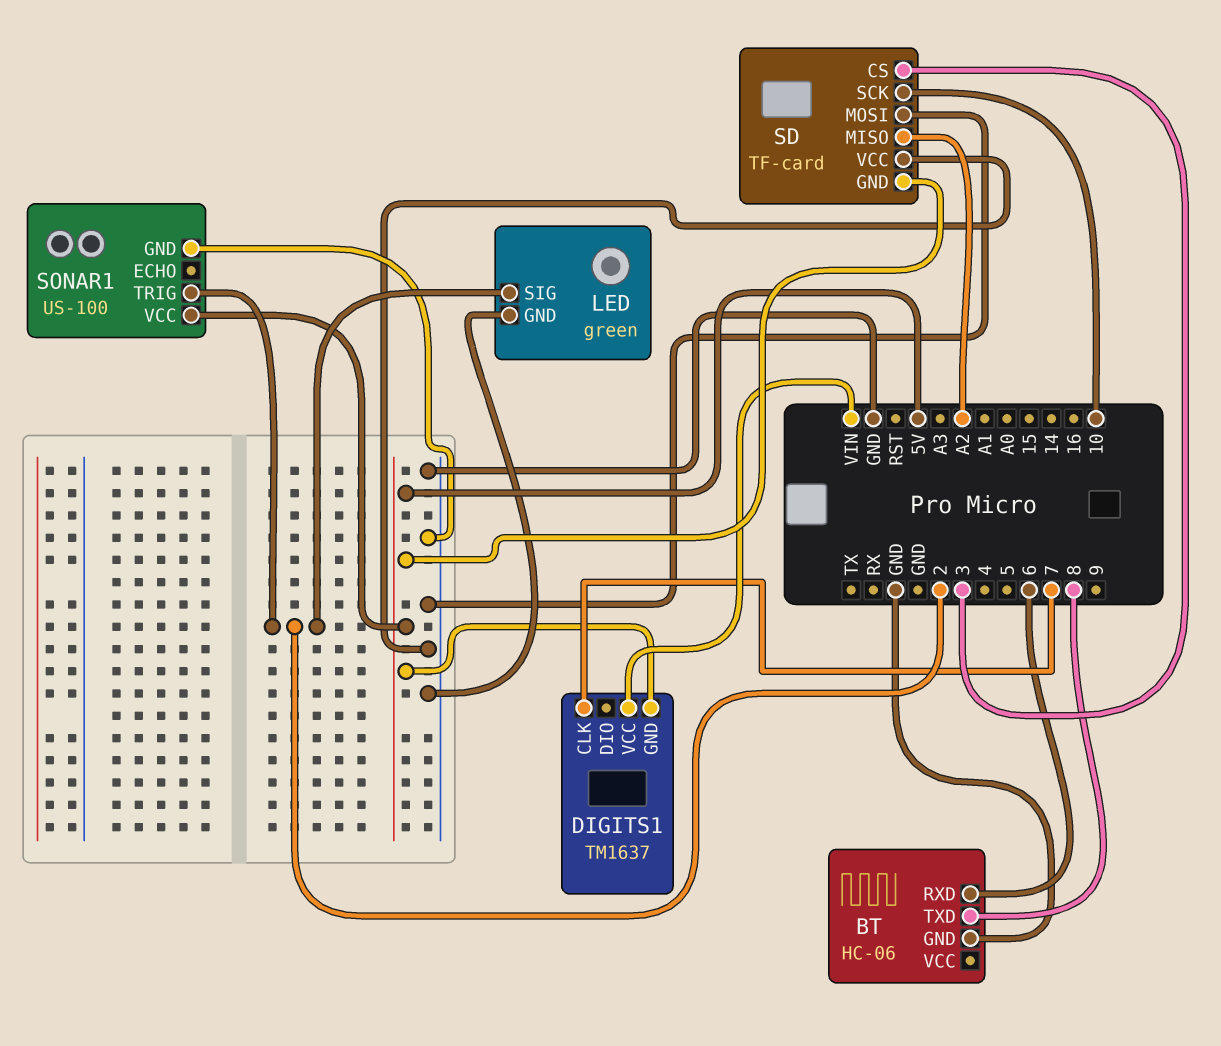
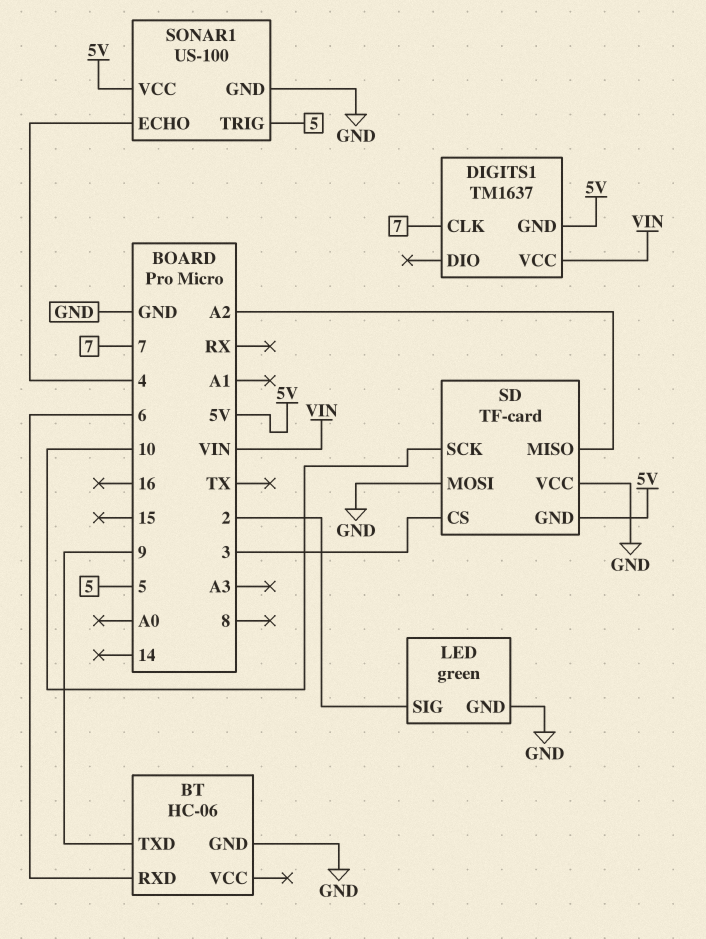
BT pin TXD: 8 -> 9
SONAR1 pin ECHO: none -> 4
SONAR1 pin TRIG: 2 -> 5

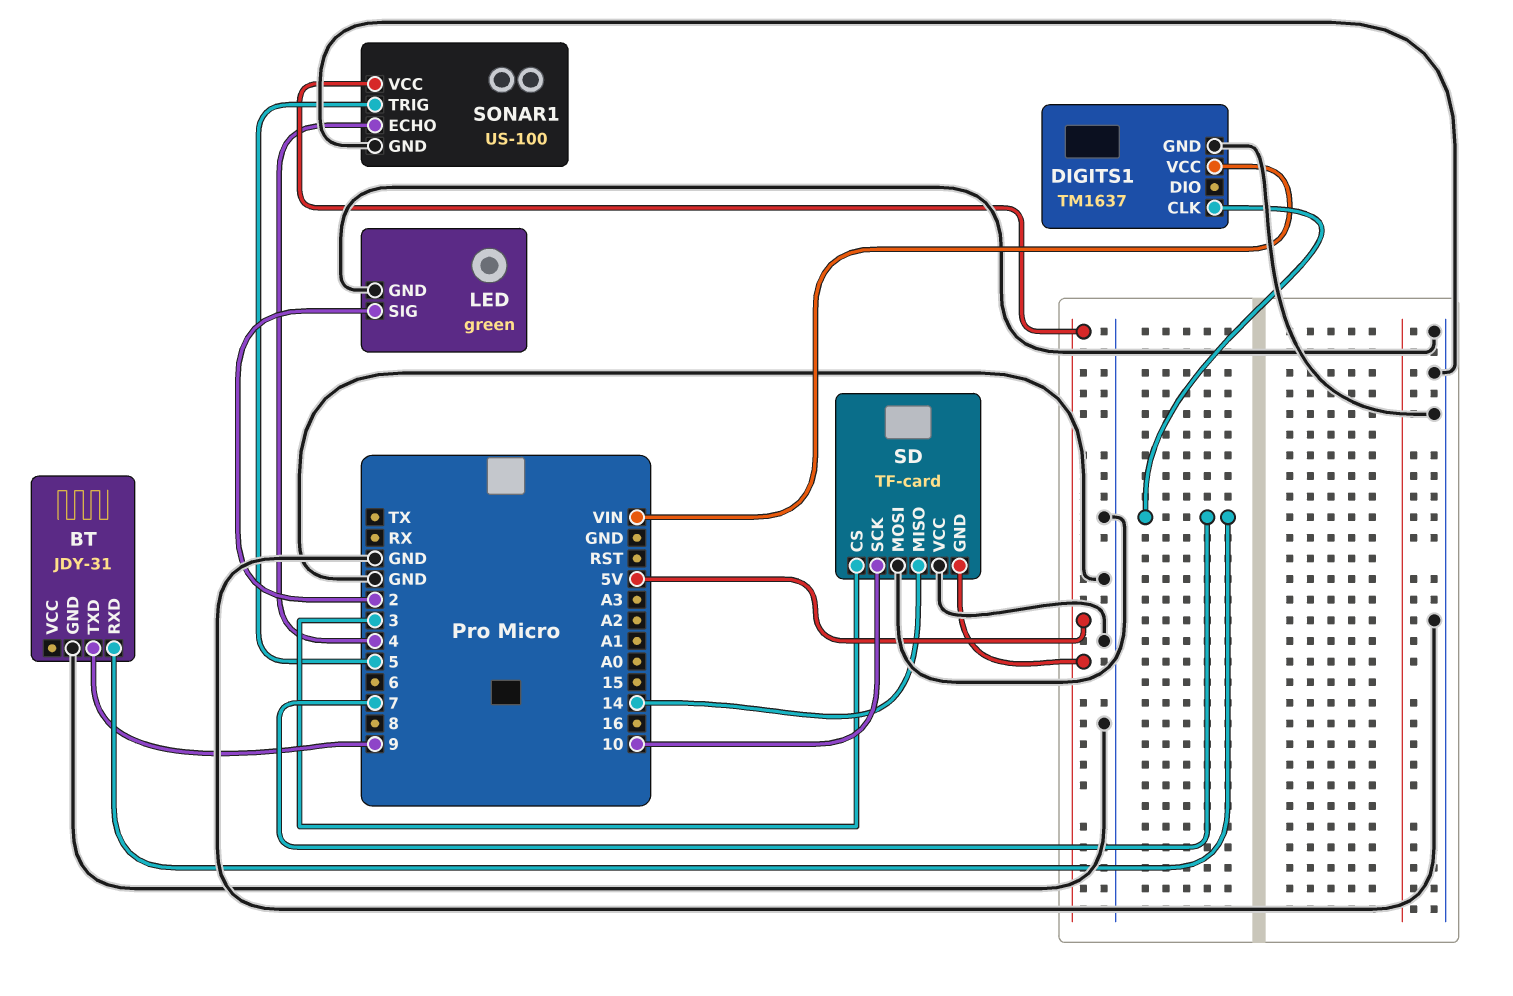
BT: HC-06 -> JDY-31
BT pin RXD: 6 -> 7
DIGITS1 pin GND: 5V -> GND
SD pin MISO: A2 -> 14

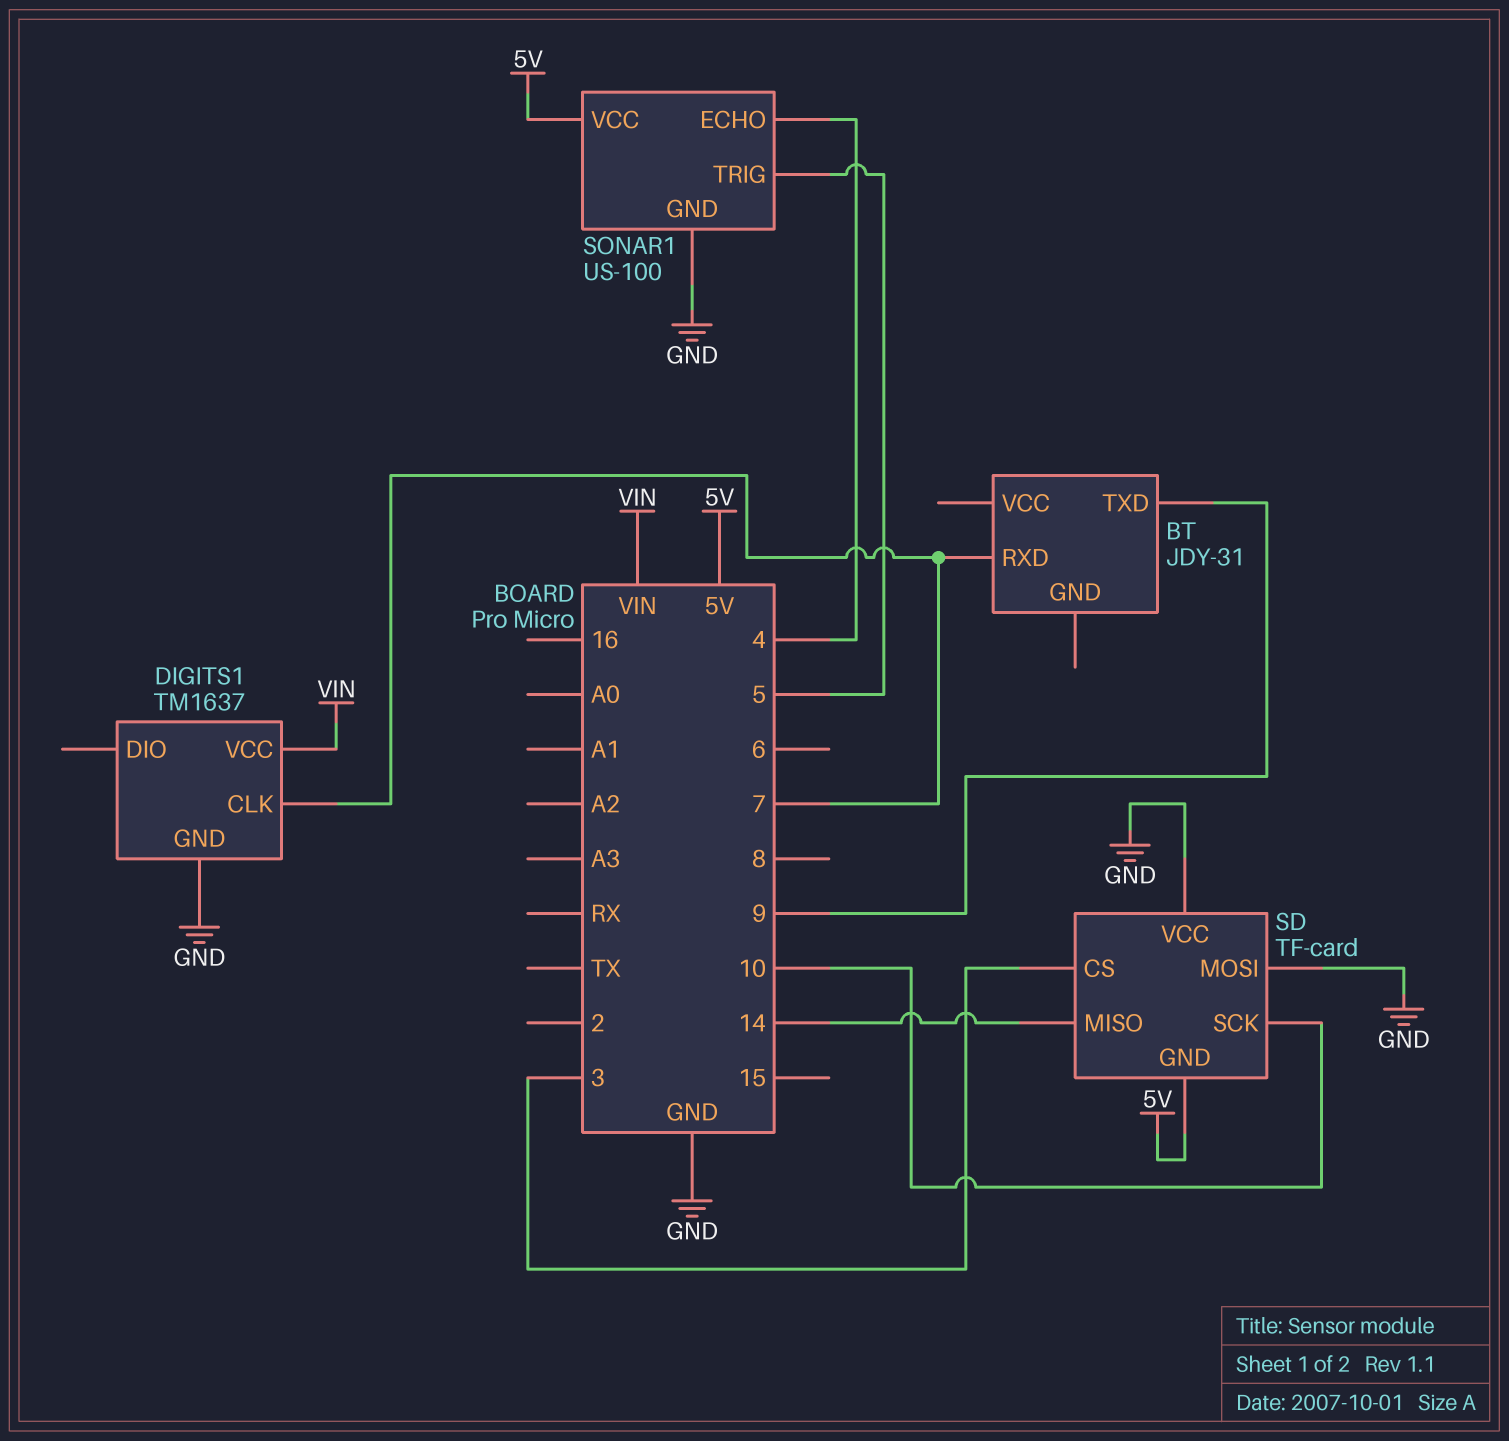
BT pin GND: GND -> none
LED: green -> none
LED pin GND: GND -> none
LED pin SIG: 2 -> none

